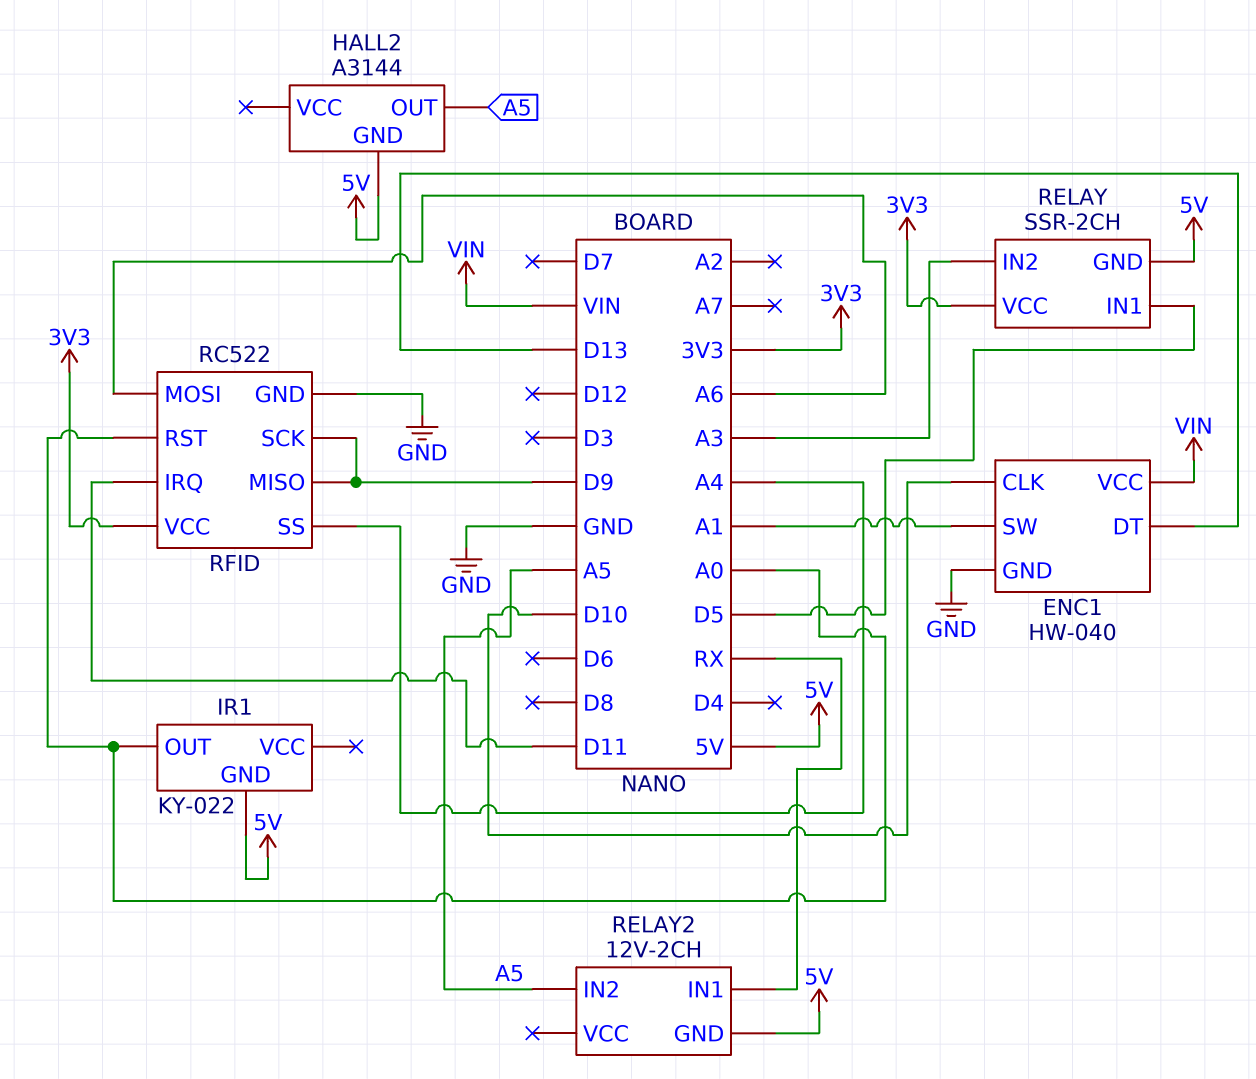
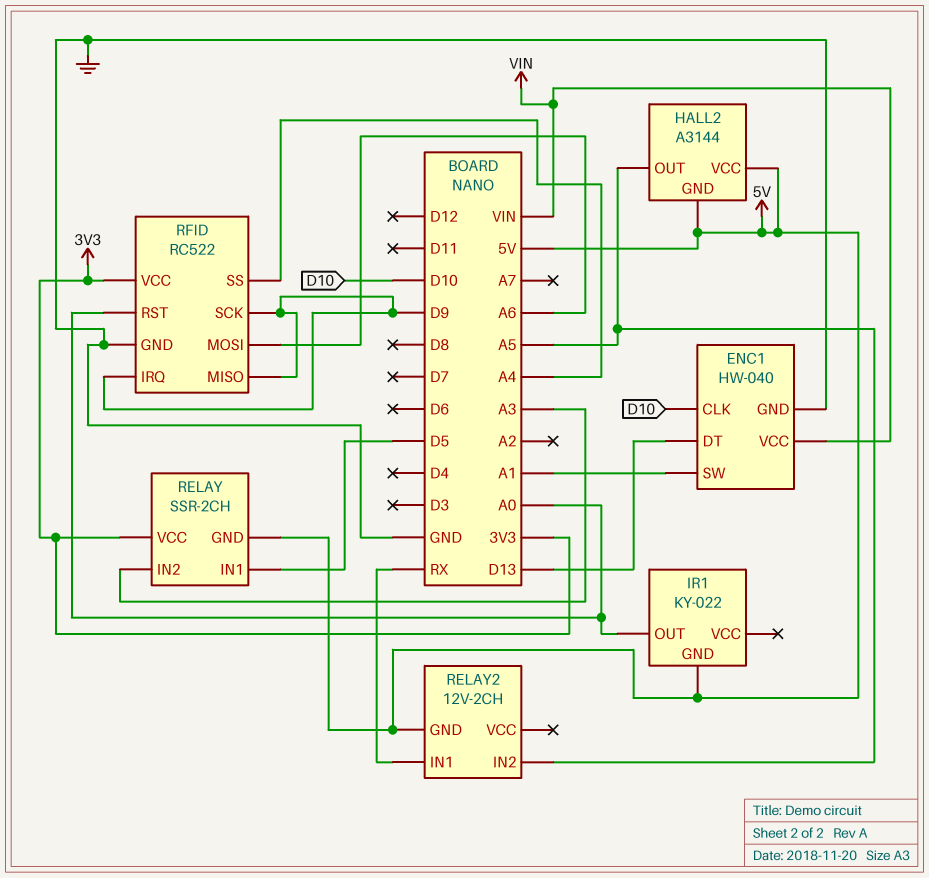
HALL2 pin VCC: none -> 5V
RFID pin IRQ: D11 -> D9

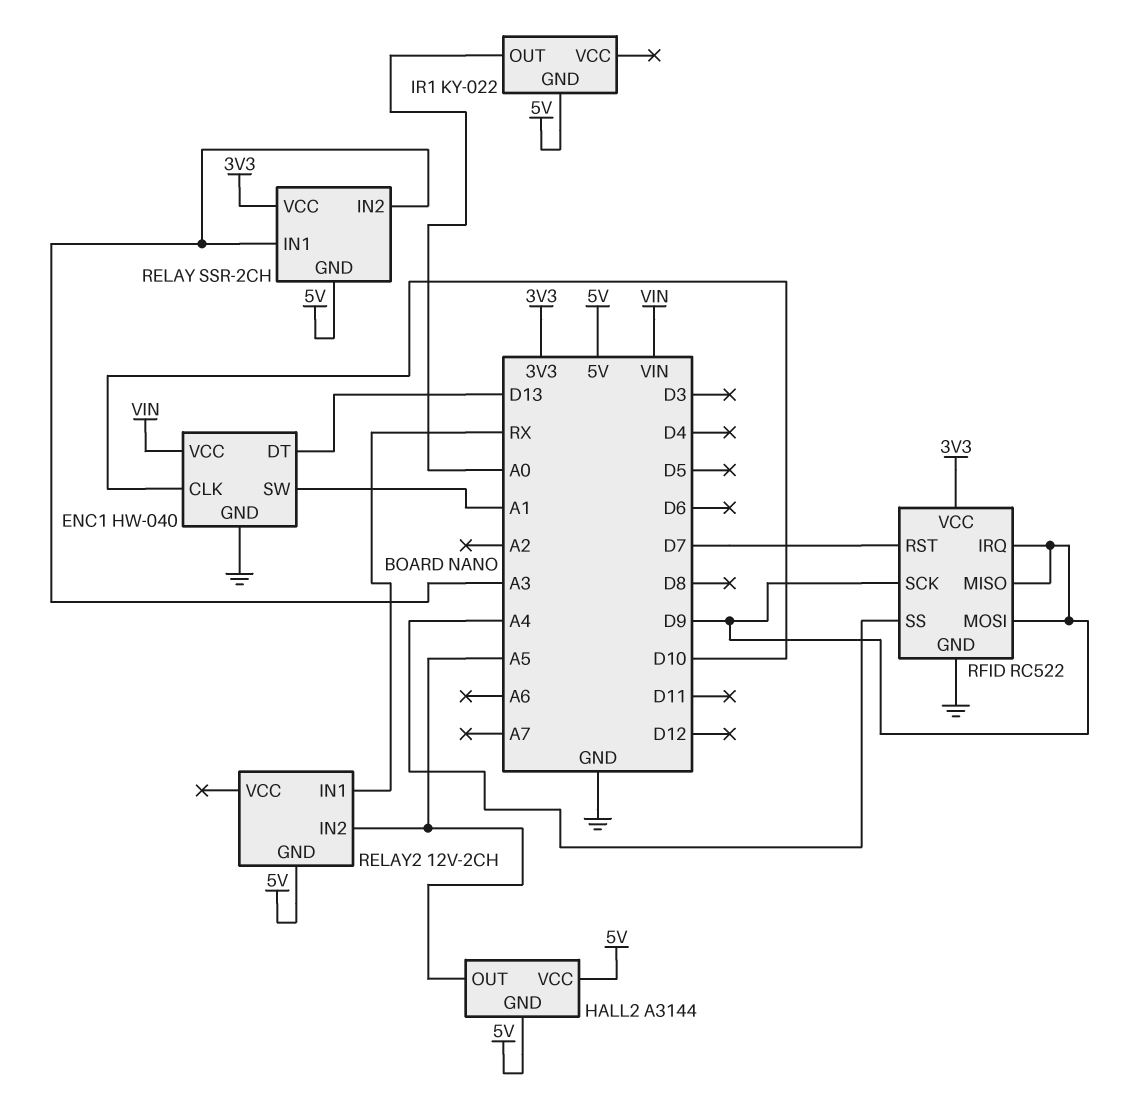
RELAY pin IN1: D5 -> A3
RFID pin MOSI: A6 -> D9
RFID pin RST: A0 -> D7

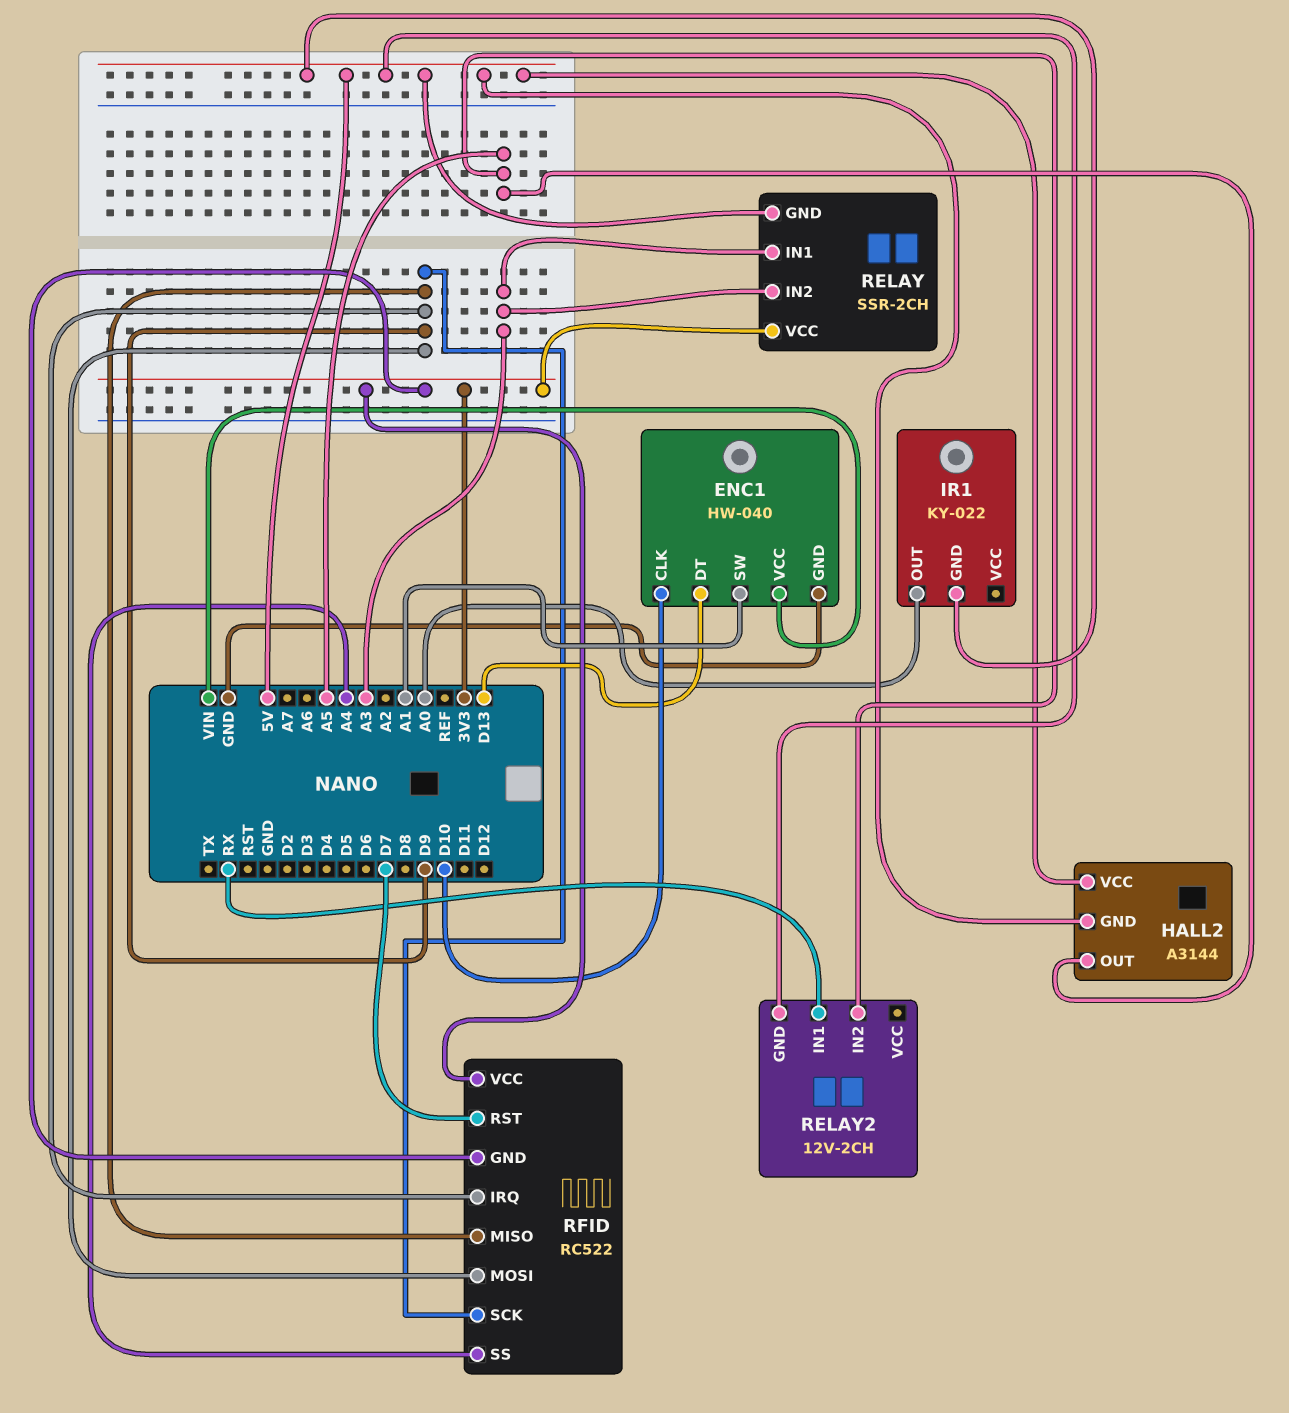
RFID pin GND: GND -> 3V3

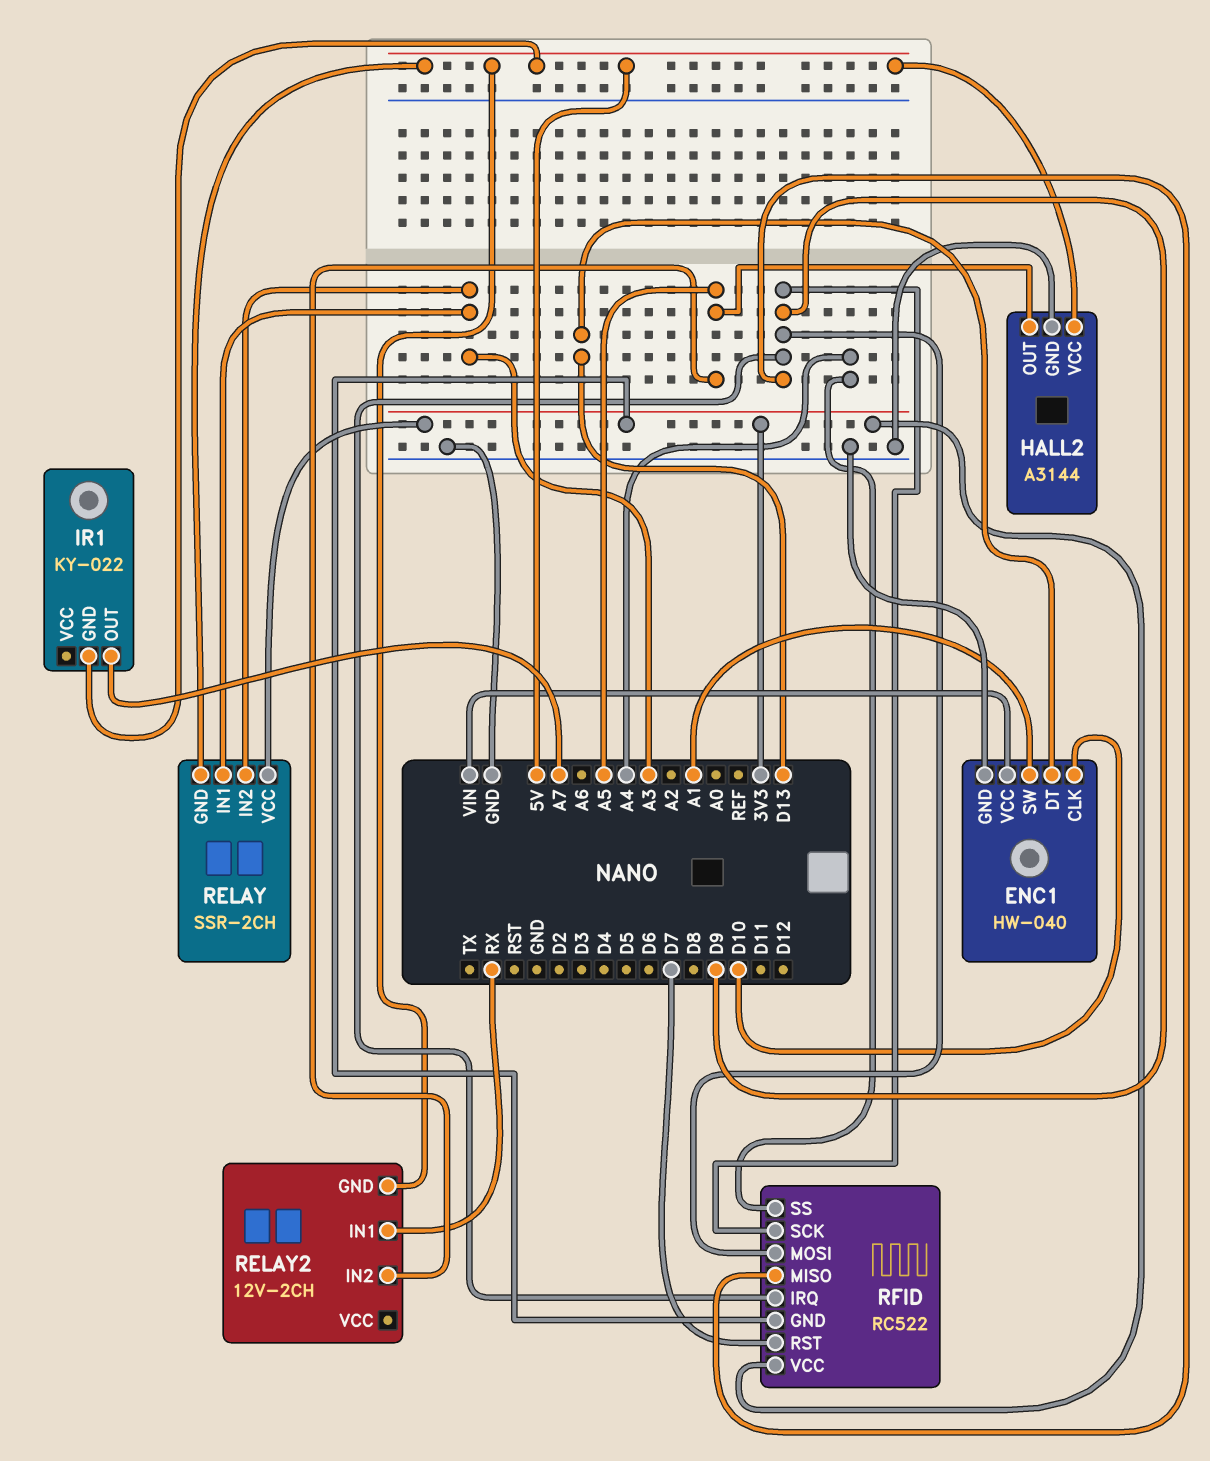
HALL2 pin GND: 5V -> GND
IR1 pin OUT: A0 -> A7

